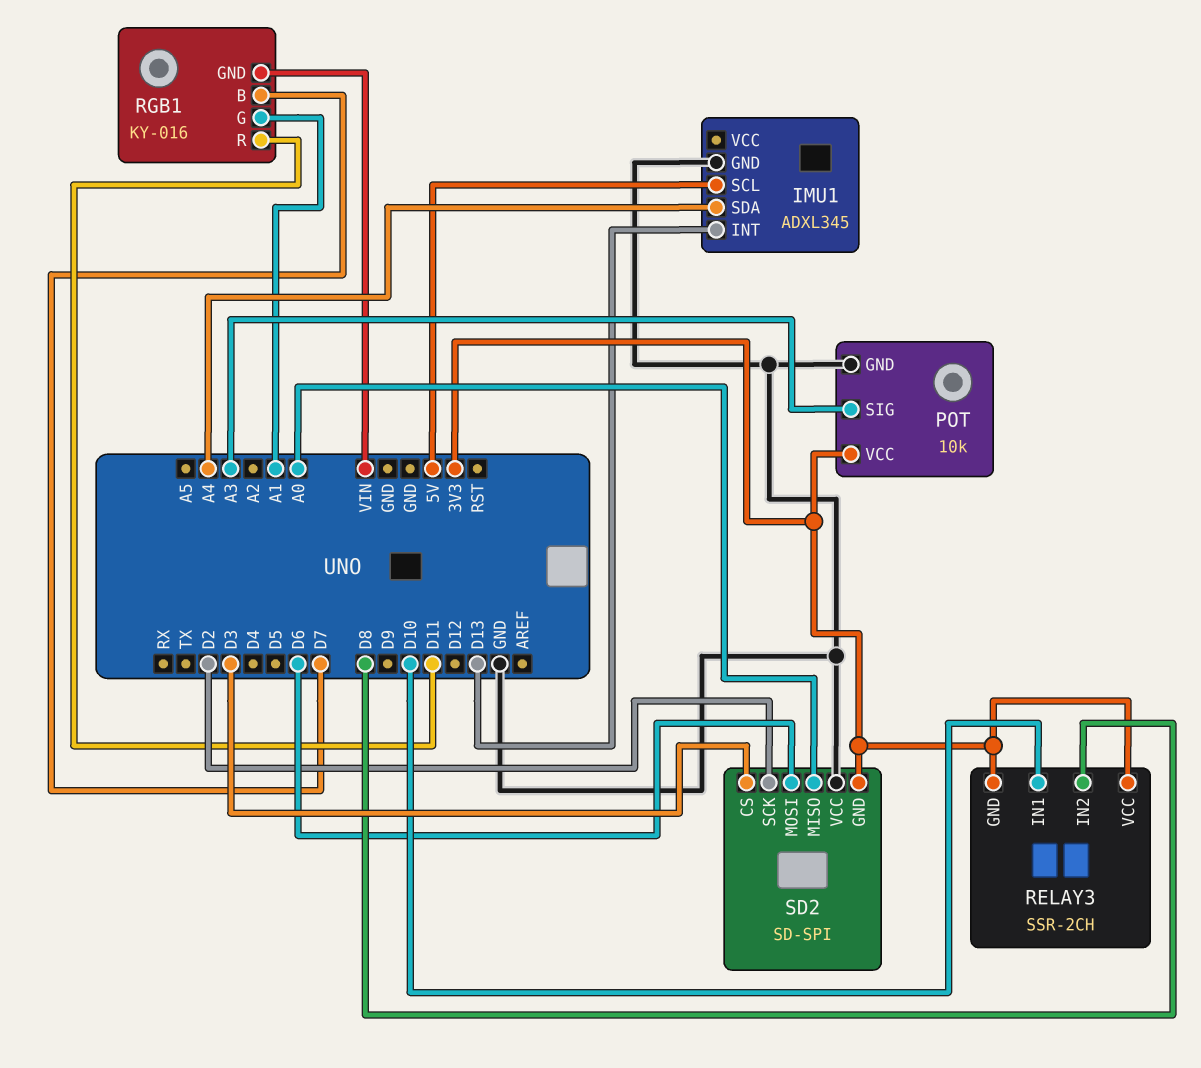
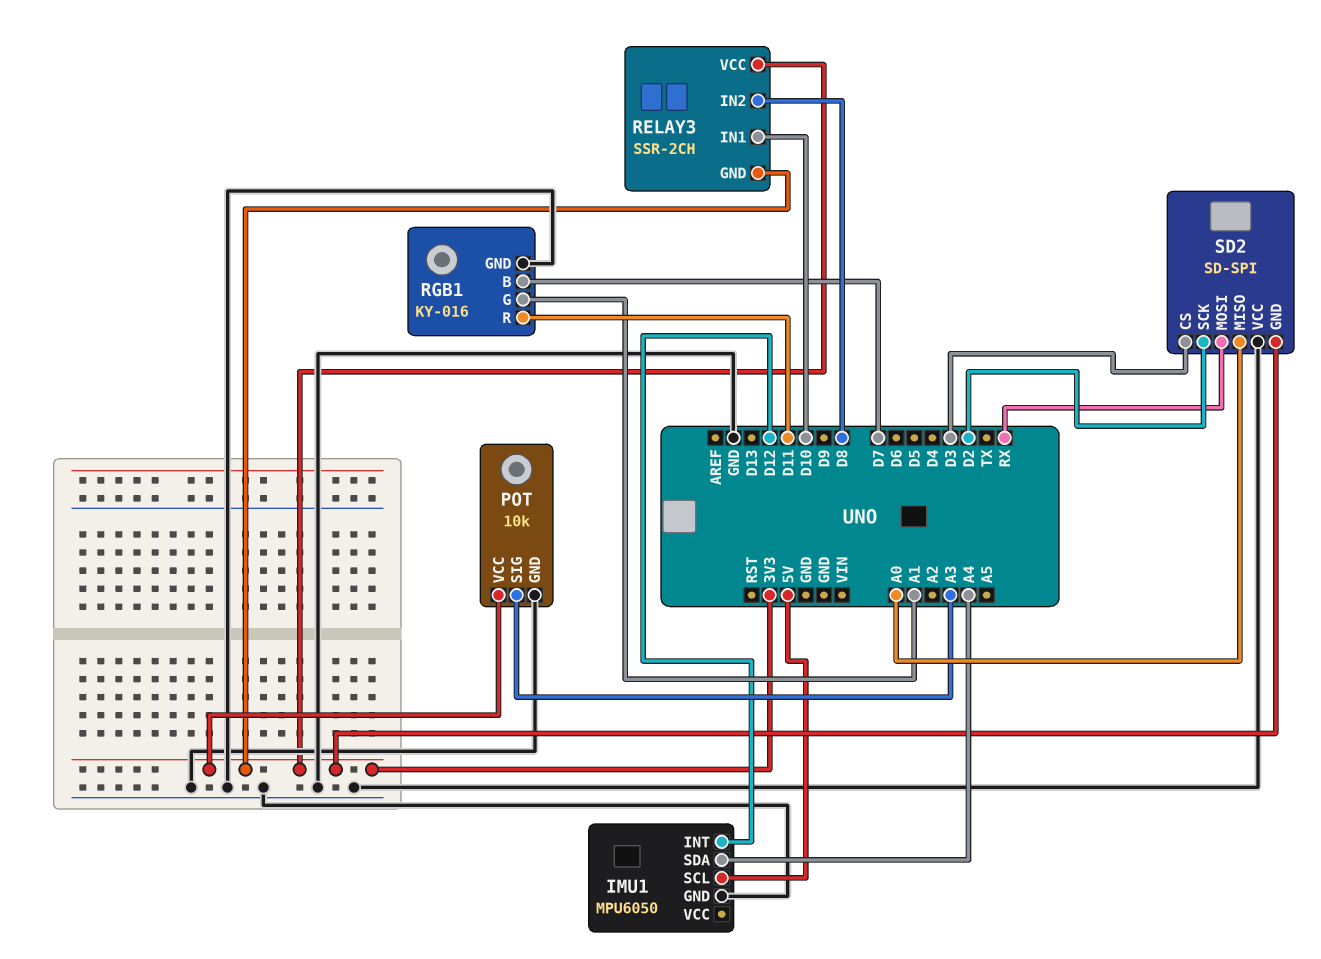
IMU1: ADXL345 -> MPU6050
IMU1 pin INT: D13 -> D12
RGB1 pin GND: VIN -> GND
SD2 pin MOSI: D6 -> RX

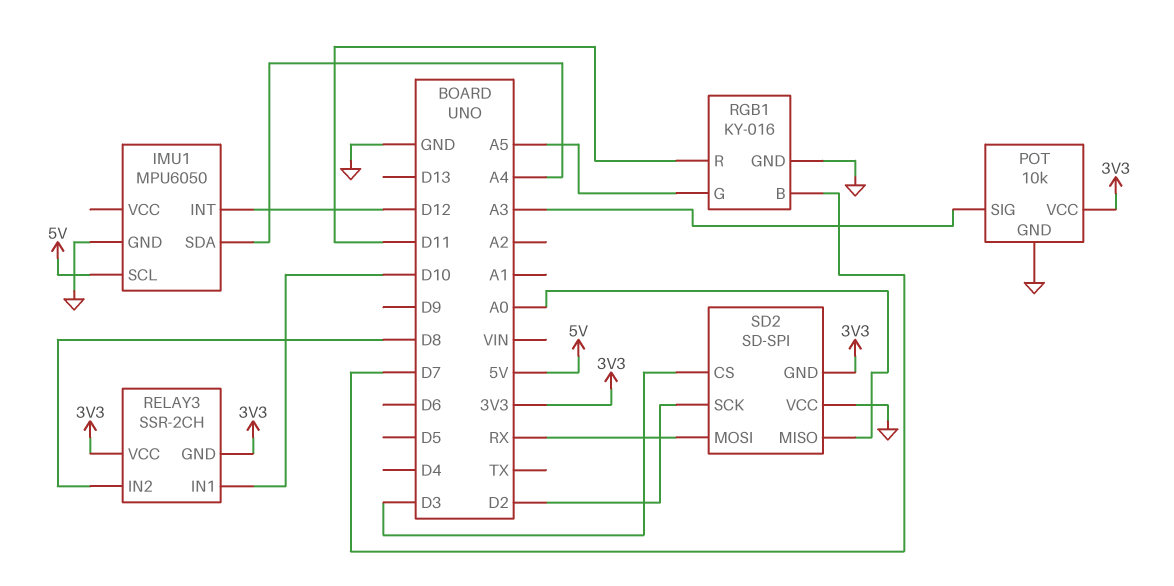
RGB1 pin G: A1 -> A5

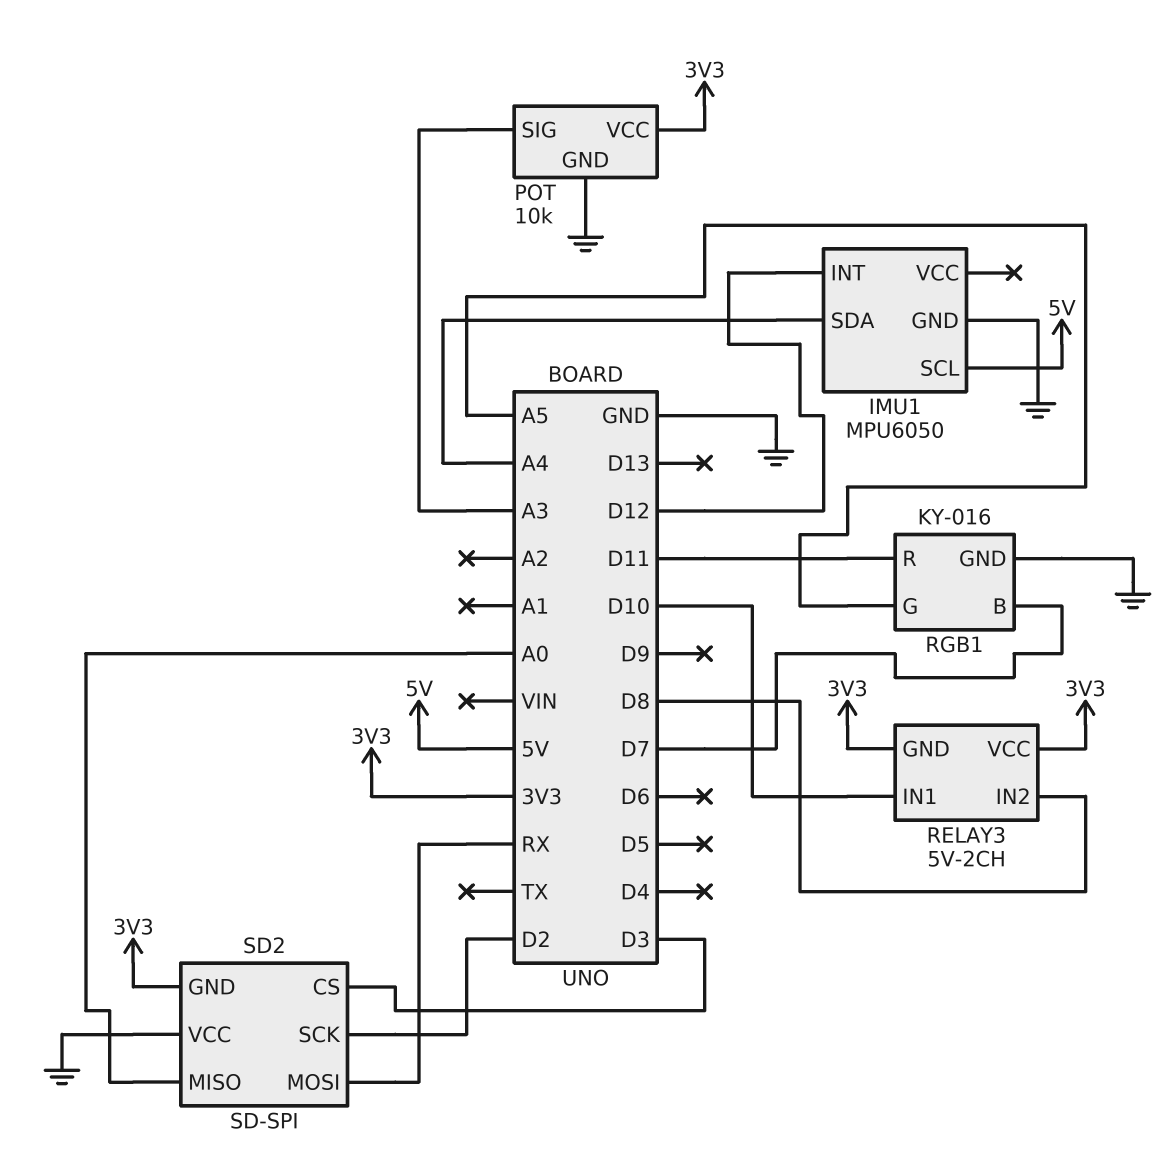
RELAY3: SSR-2CH -> 5V-2CH

